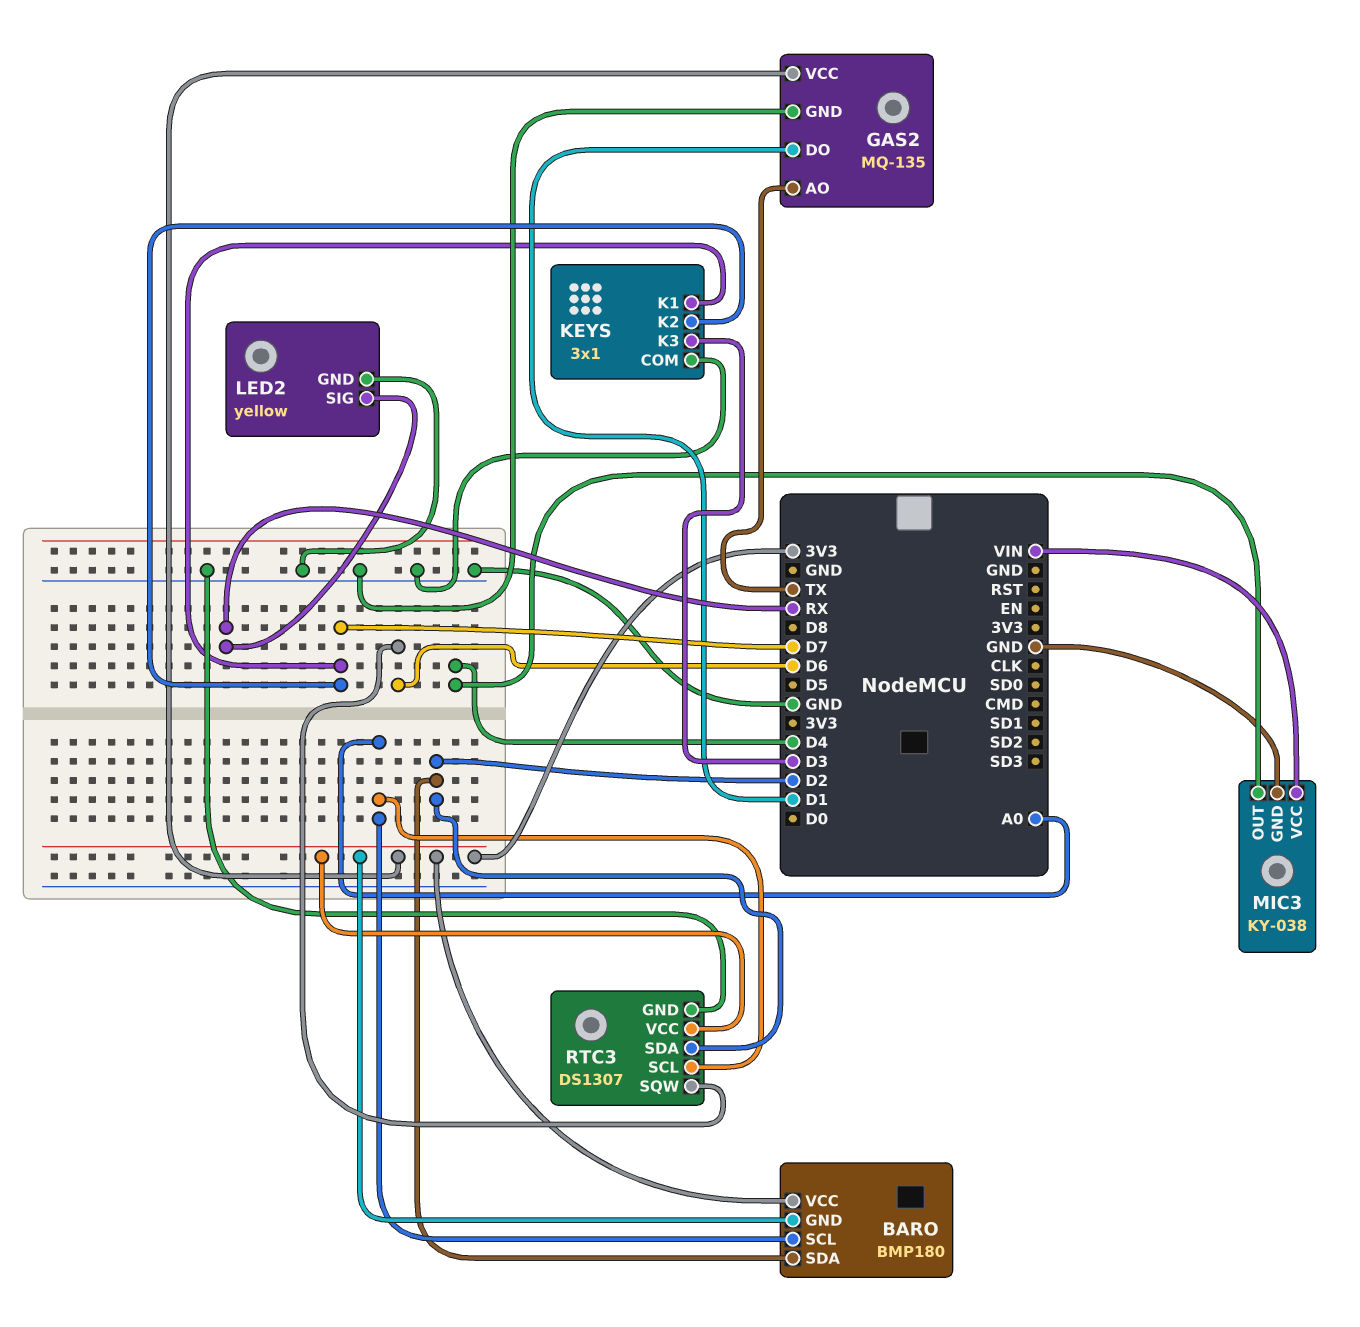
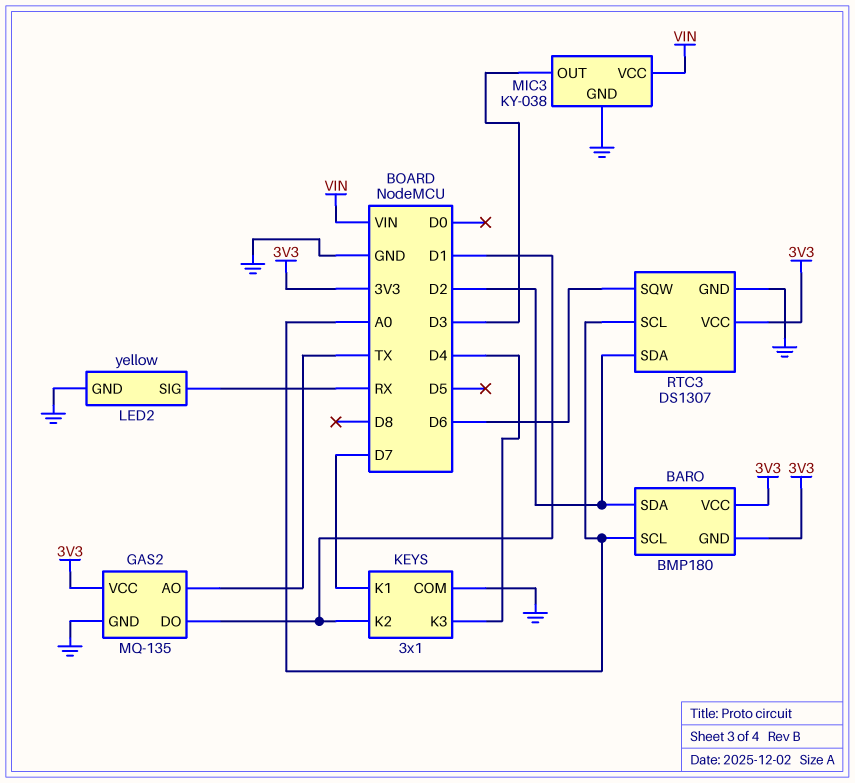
KEYS pin K2: D7 -> D1
KEYS pin K3: D3 -> D4
MIC3 pin OUT: D4 -> D3

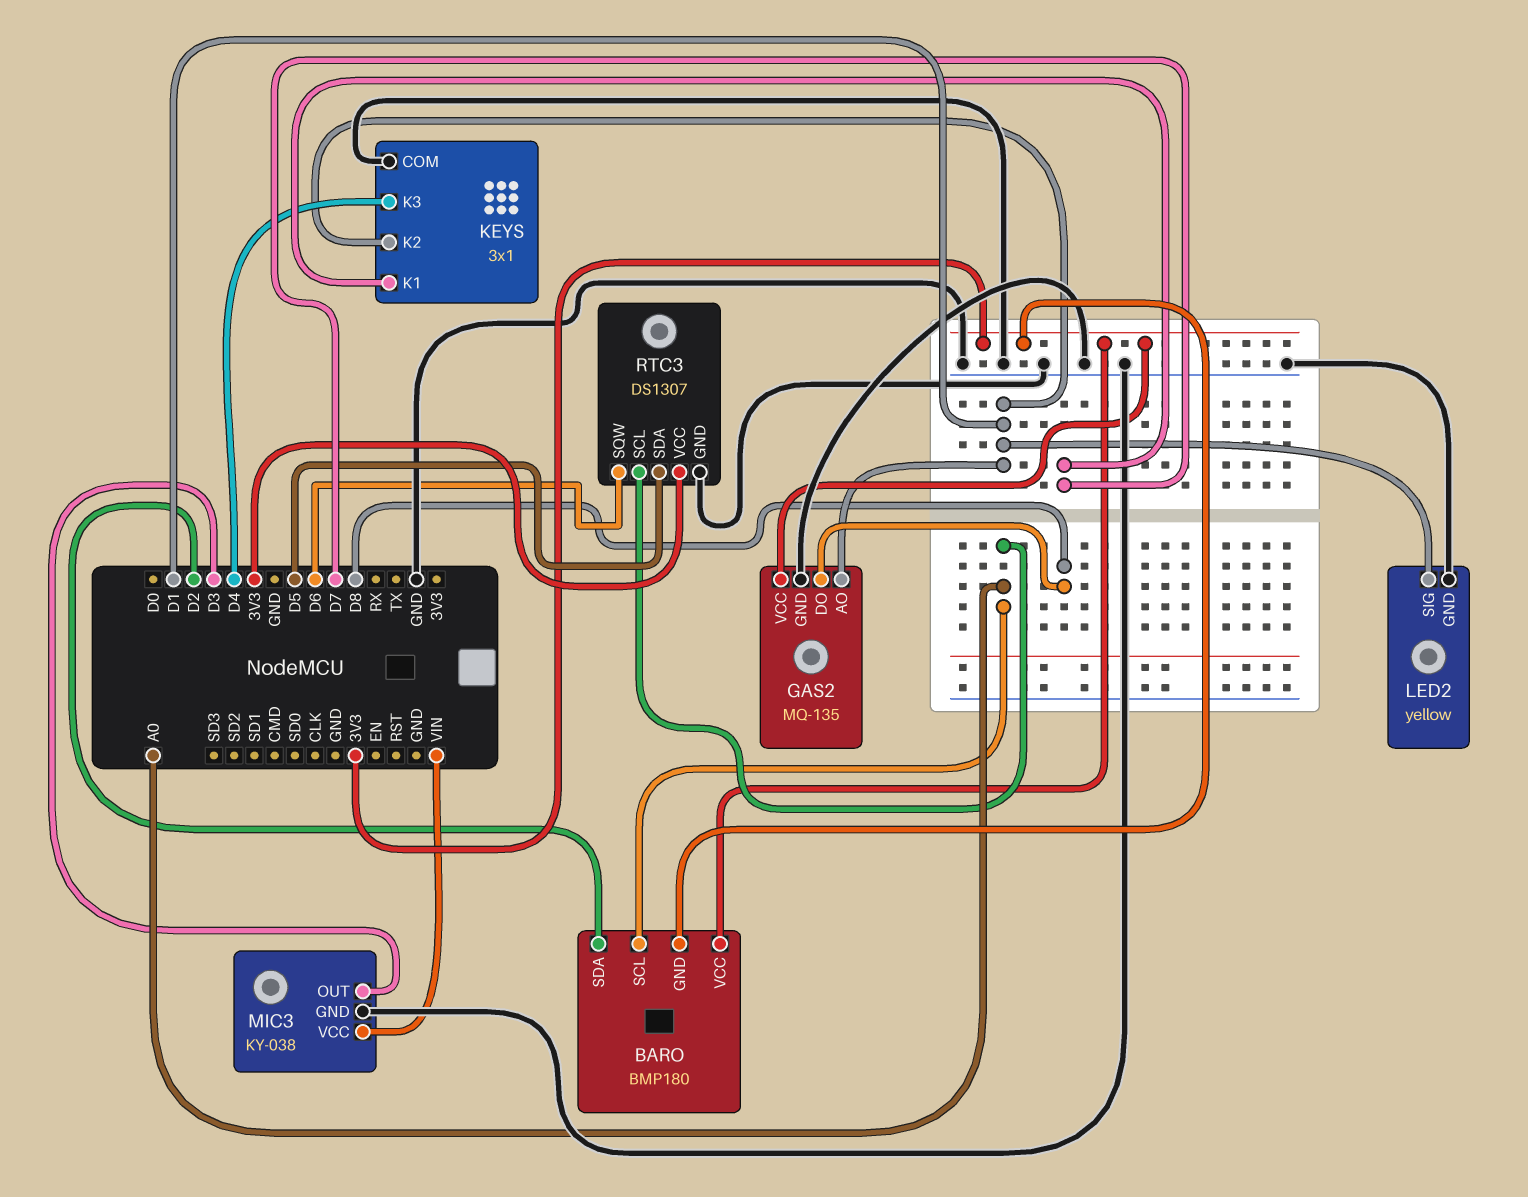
GAS2 pin AO: TX -> D1
GAS2 pin DO: D1 -> D8
LED2 pin SIG: RX -> D1
RTC3 pin SDA: D2 -> D5

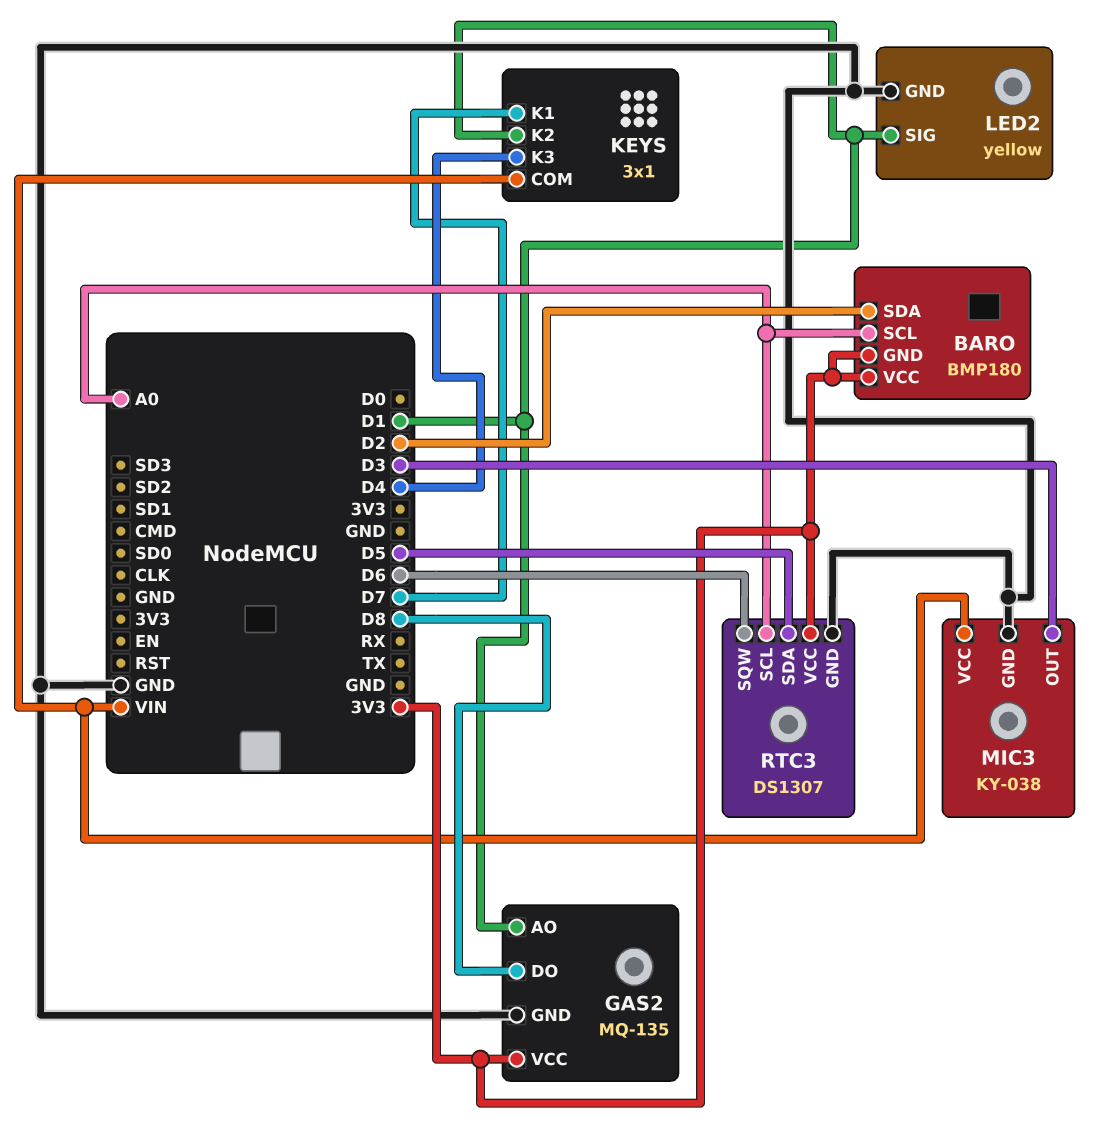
KEYS pin COM: GND -> VIN

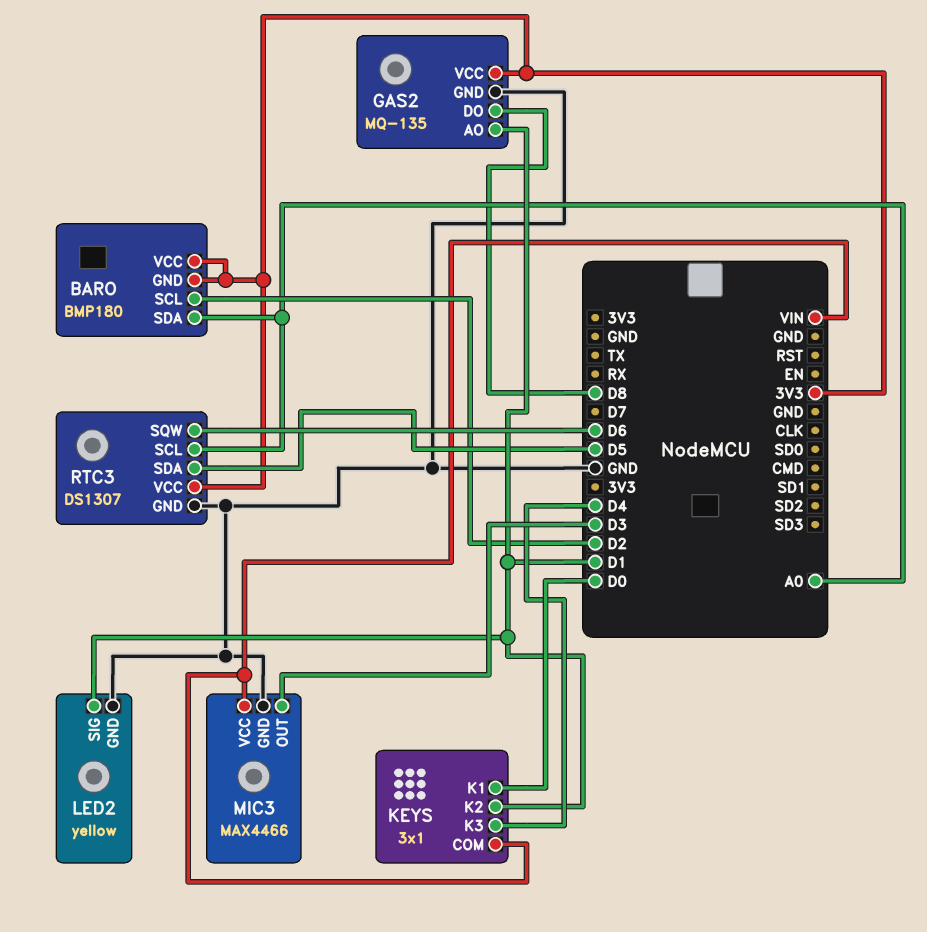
BARO pin SCL: A0 -> D2
BARO pin SDA: D2 -> A0
KEYS pin K1: D7 -> D0
MIC3: KY-038 -> MAX4466

